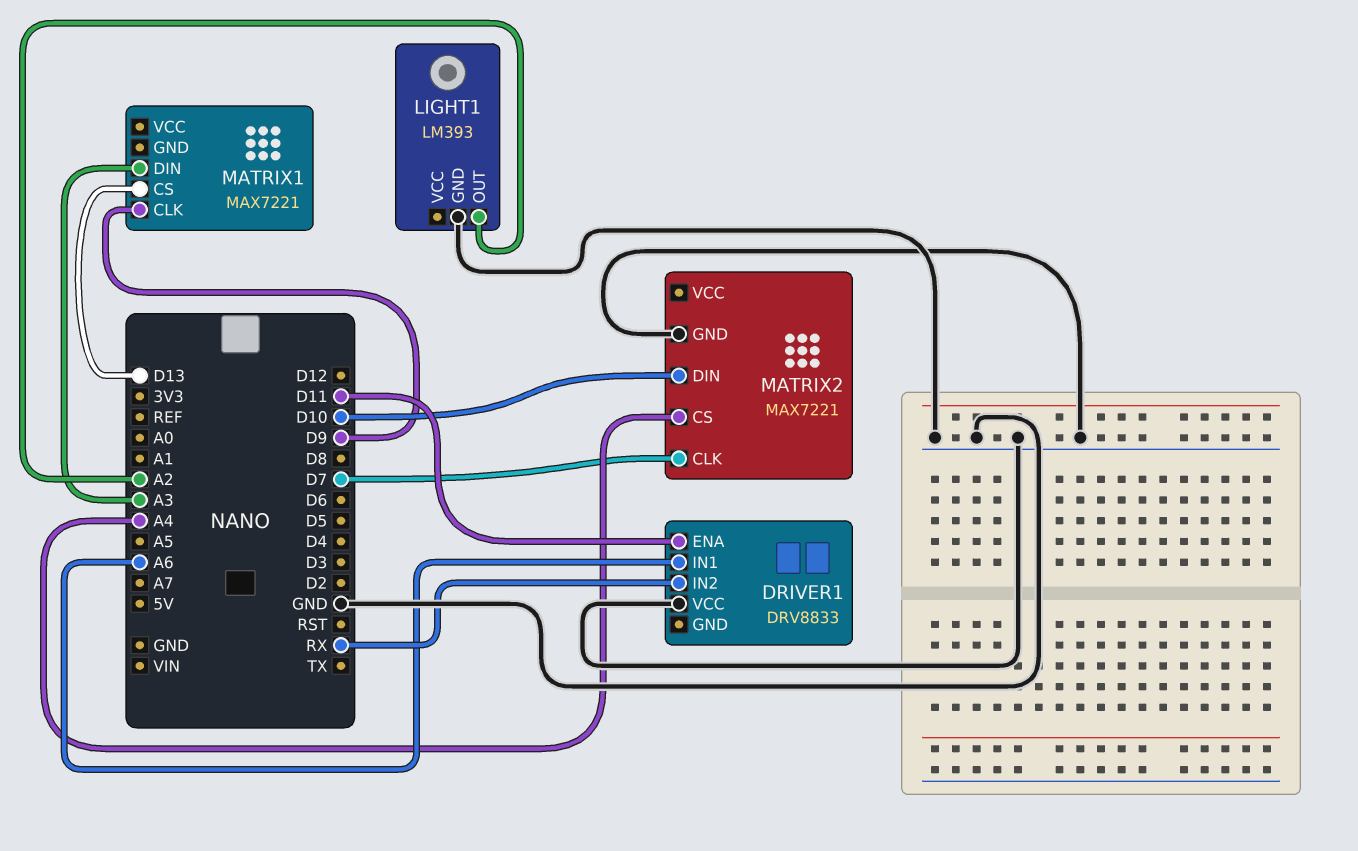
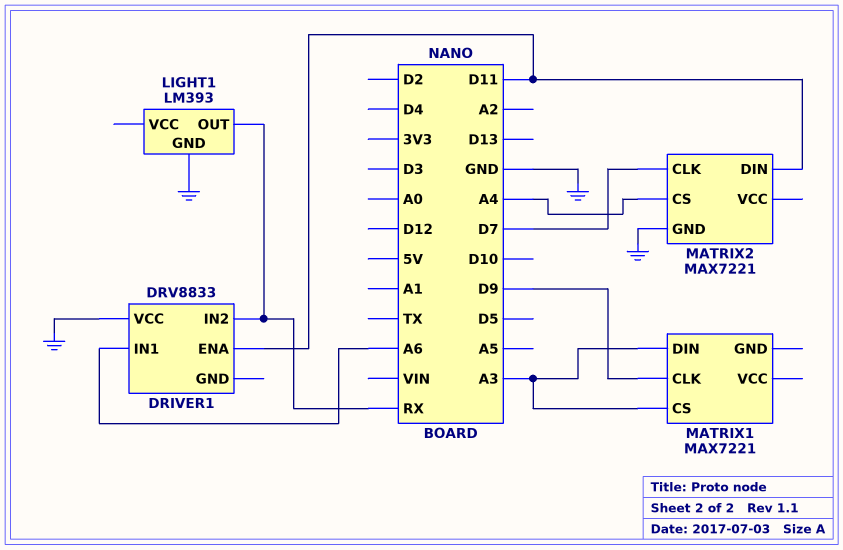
LIGHT1 pin OUT: A2 -> RX
MATRIX1 pin CS: D13 -> A3
MATRIX2 pin DIN: D10 -> D11

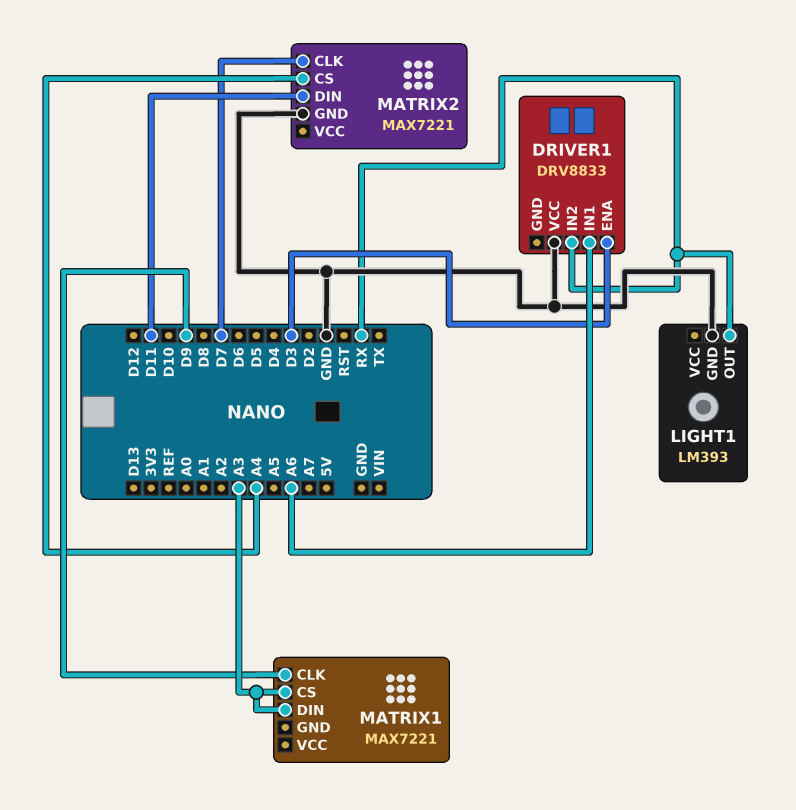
DRIVER1 pin ENA: D11 -> D3

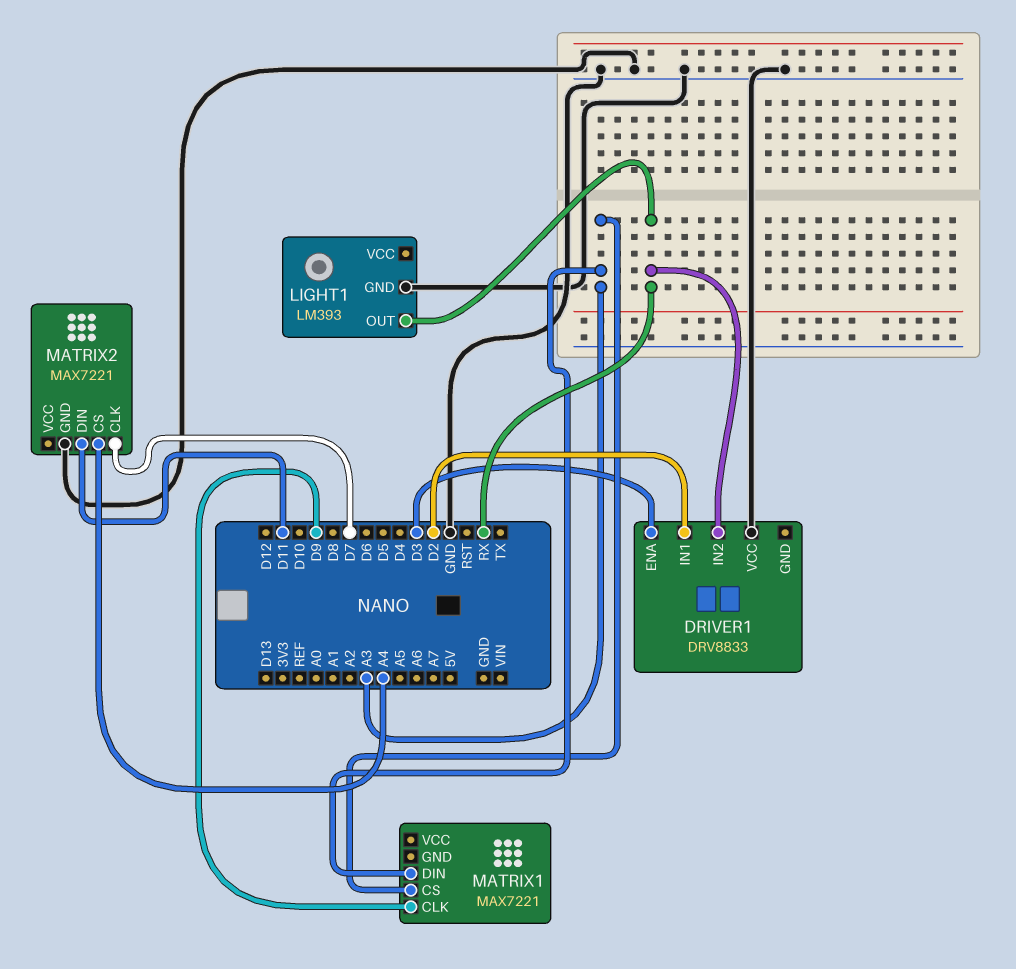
DRIVER1 pin IN1: A6 -> D2

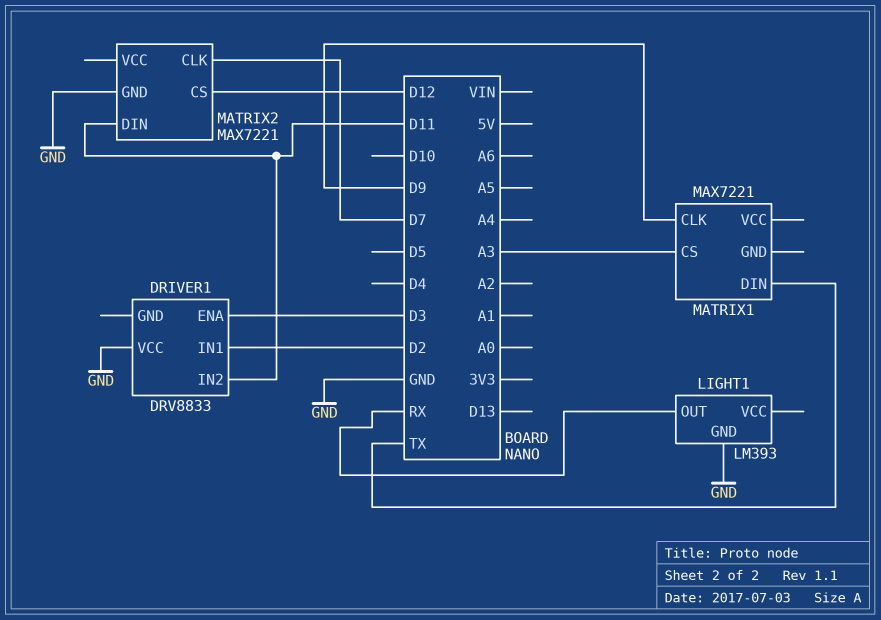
DRIVER1 pin IN2: RX -> D11
MATRIX1 pin DIN: A3 -> TX
MATRIX2 pin CS: A4 -> D12

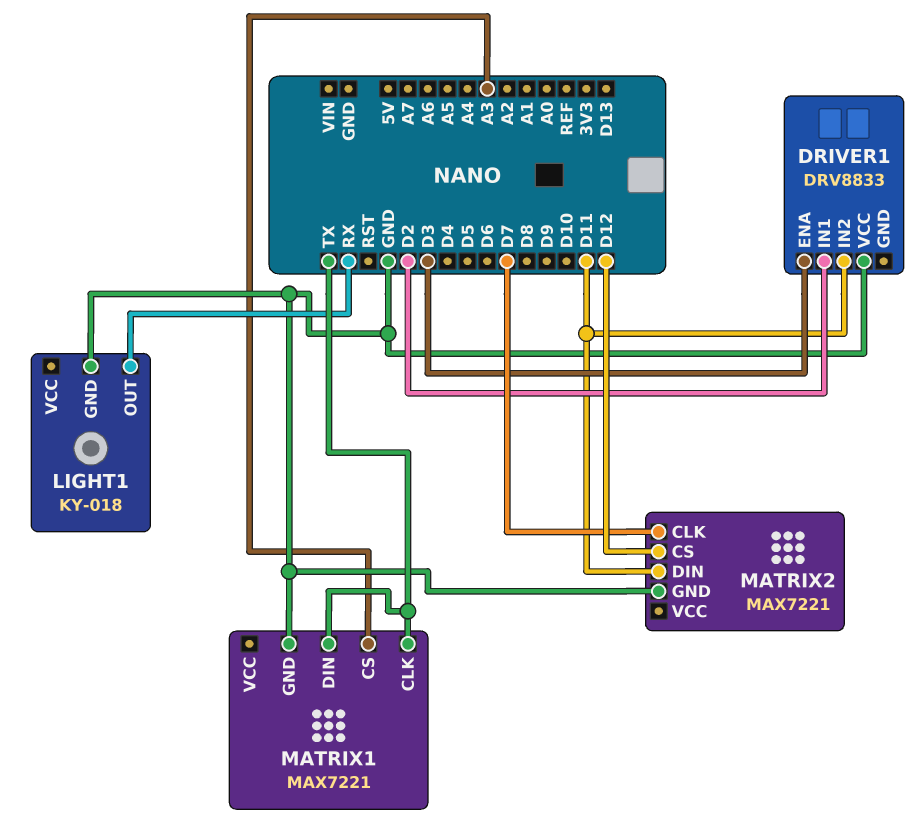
LIGHT1: LM393 -> KY-018
MATRIX1 pin CLK: D9 -> TX
MATRIX1 pin GND: none -> GND

